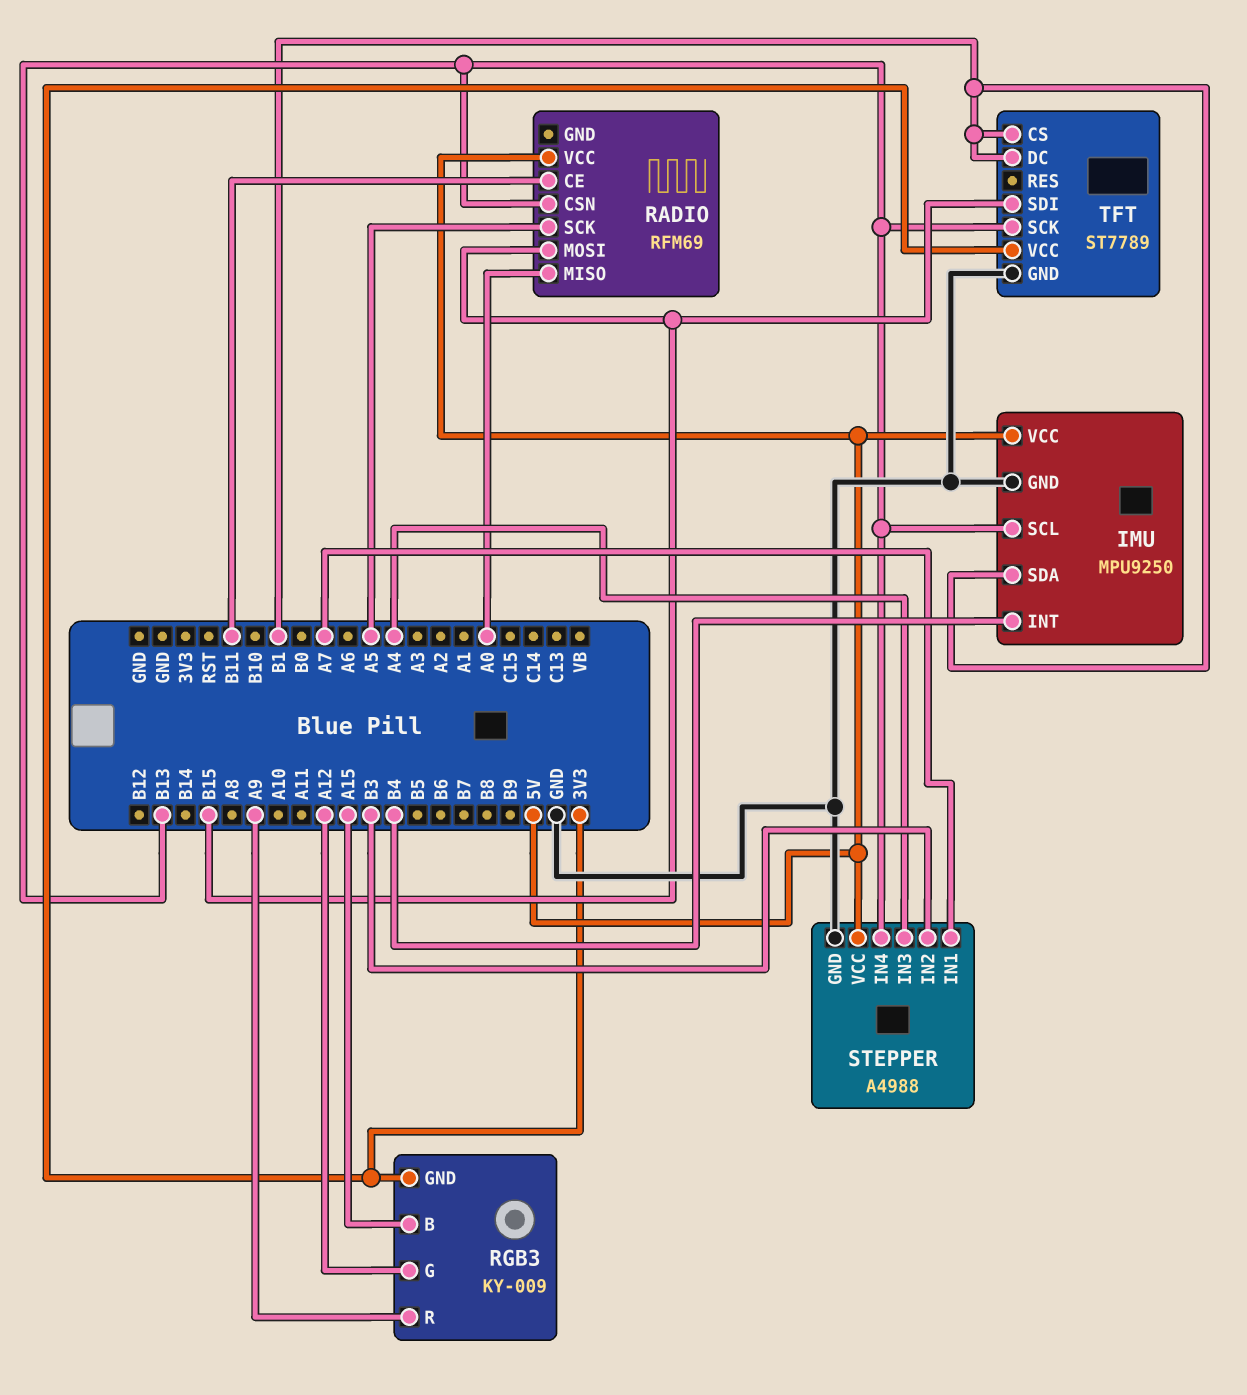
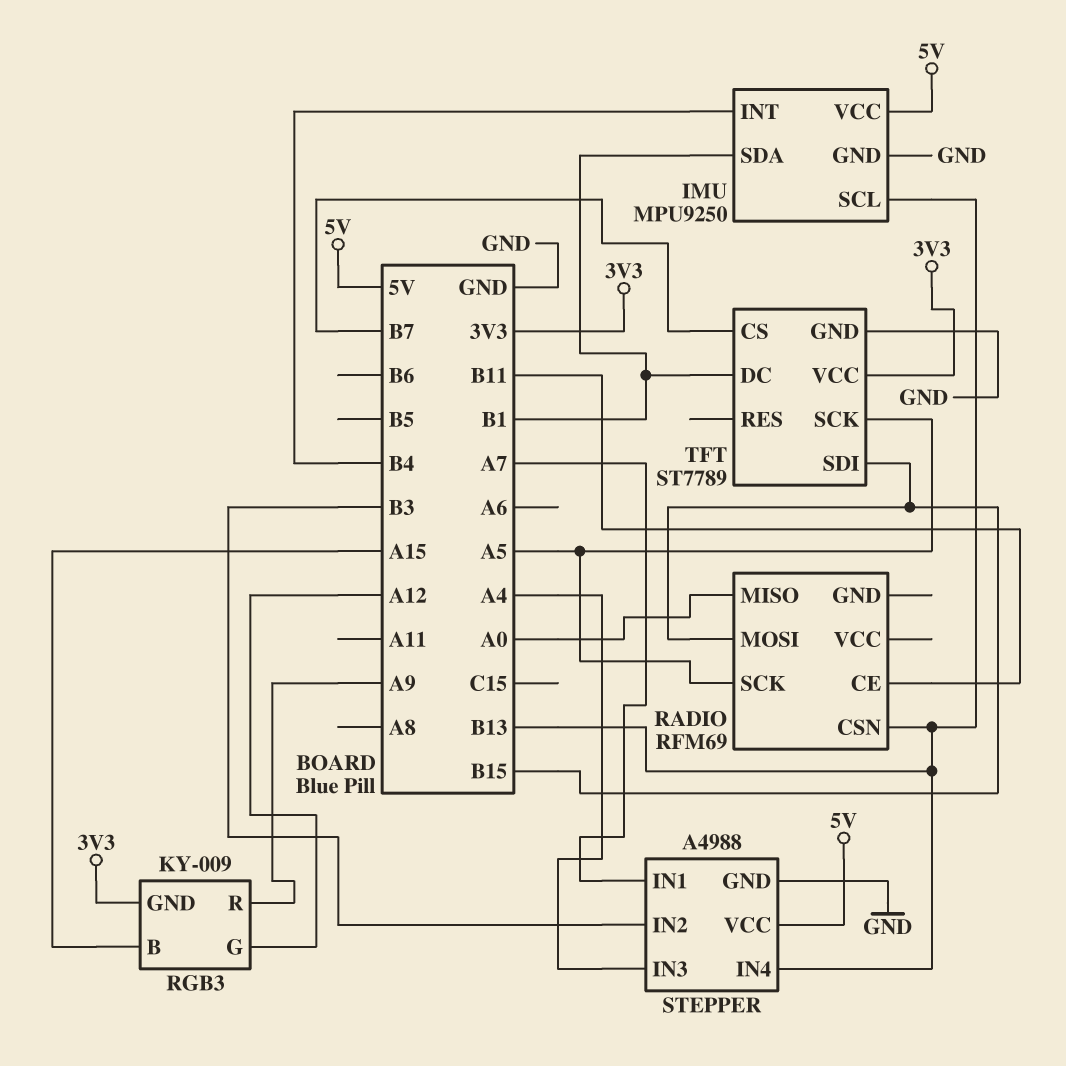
RADIO pin VCC: 5V -> none
TFT pin CS: B1 -> B7
TFT pin SCK: B13 -> A5

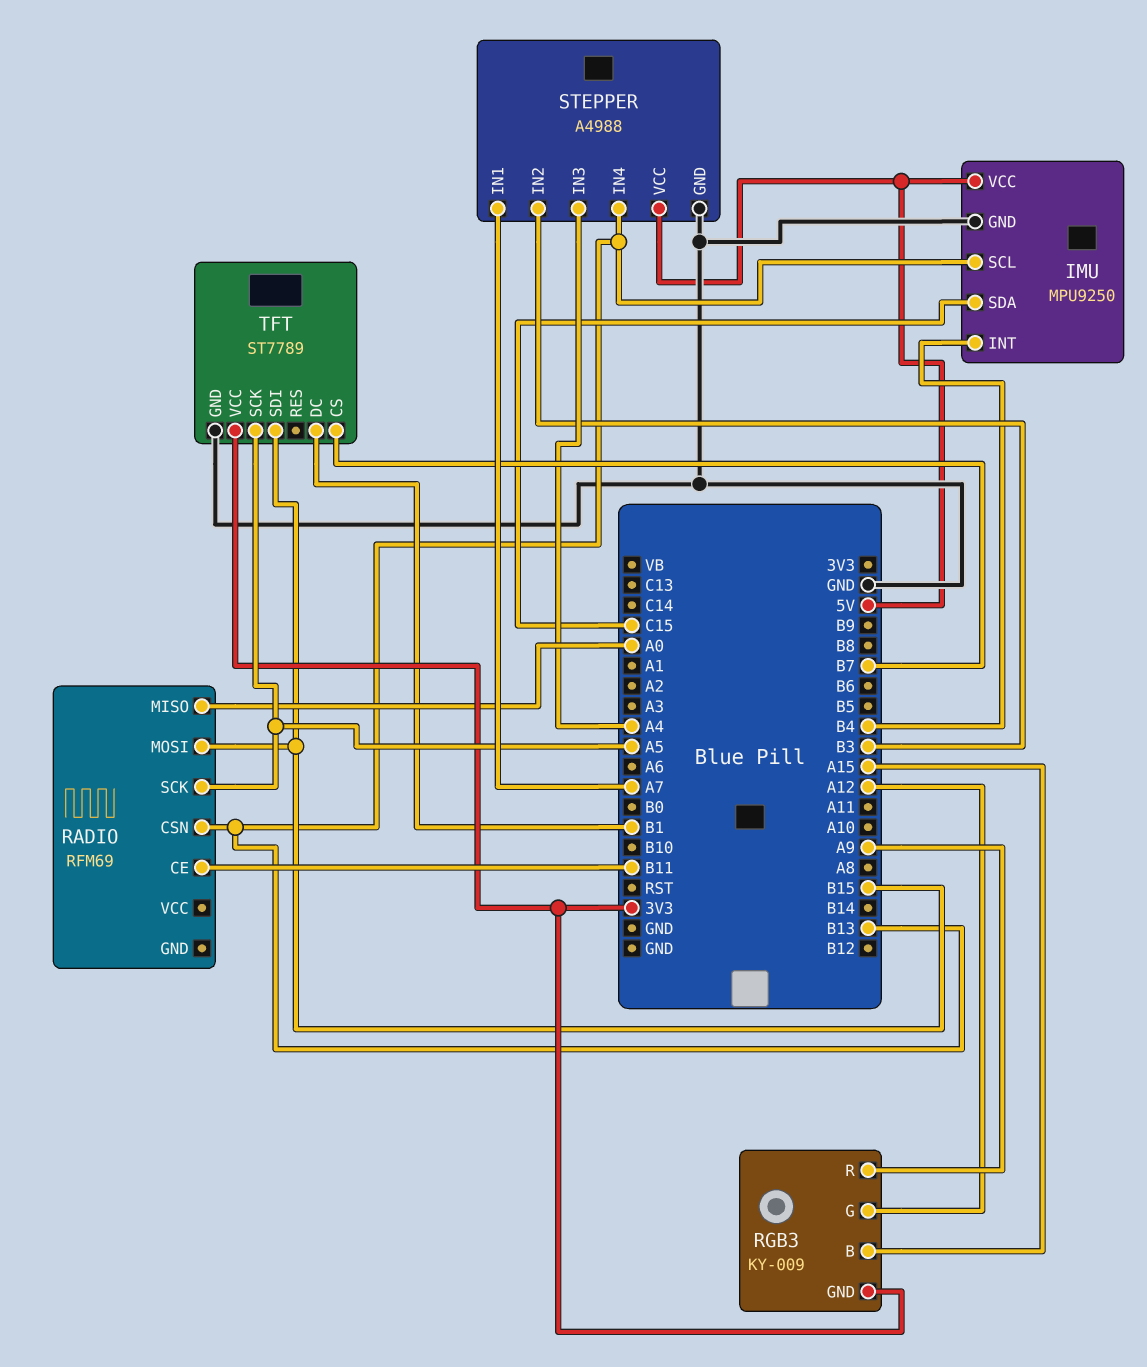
IMU pin SDA: B1 -> C15

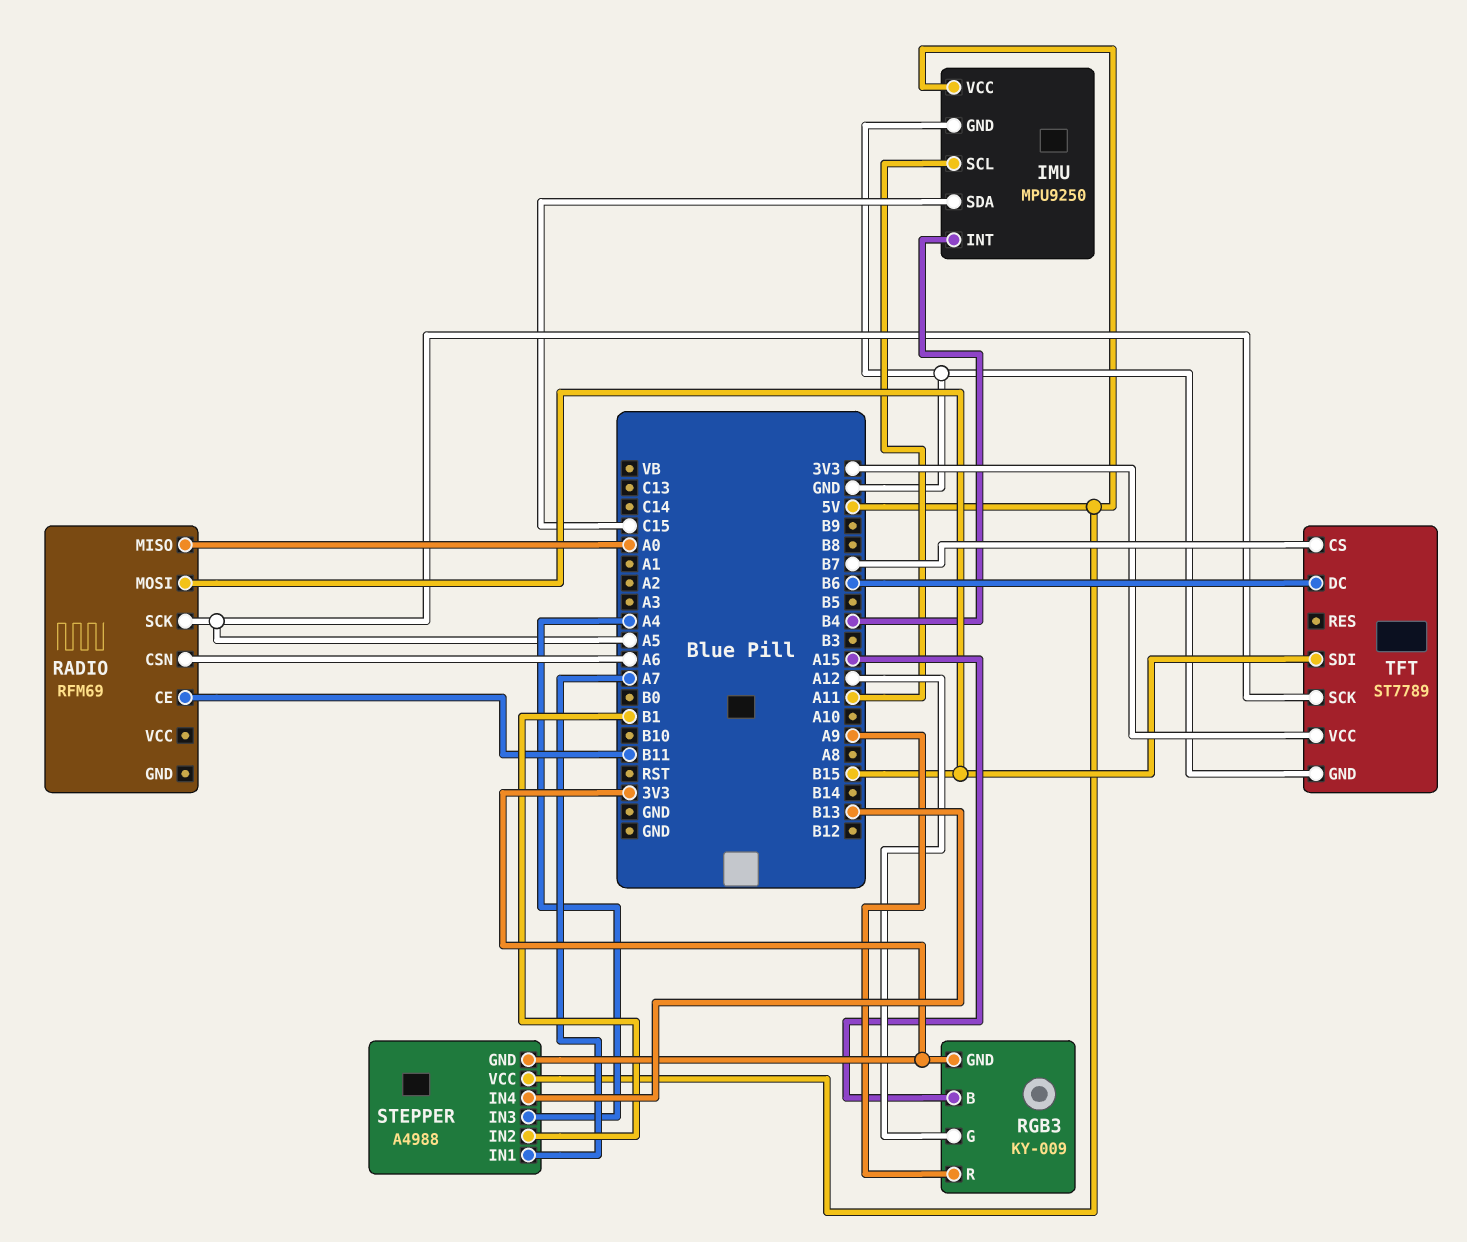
IMU pin SCL: B13 -> A11
RADIO pin CSN: B13 -> A6
STEPPER pin GND: GND -> 3V3
STEPPER pin IN2: B3 -> B1
TFT pin DC: B1 -> B6

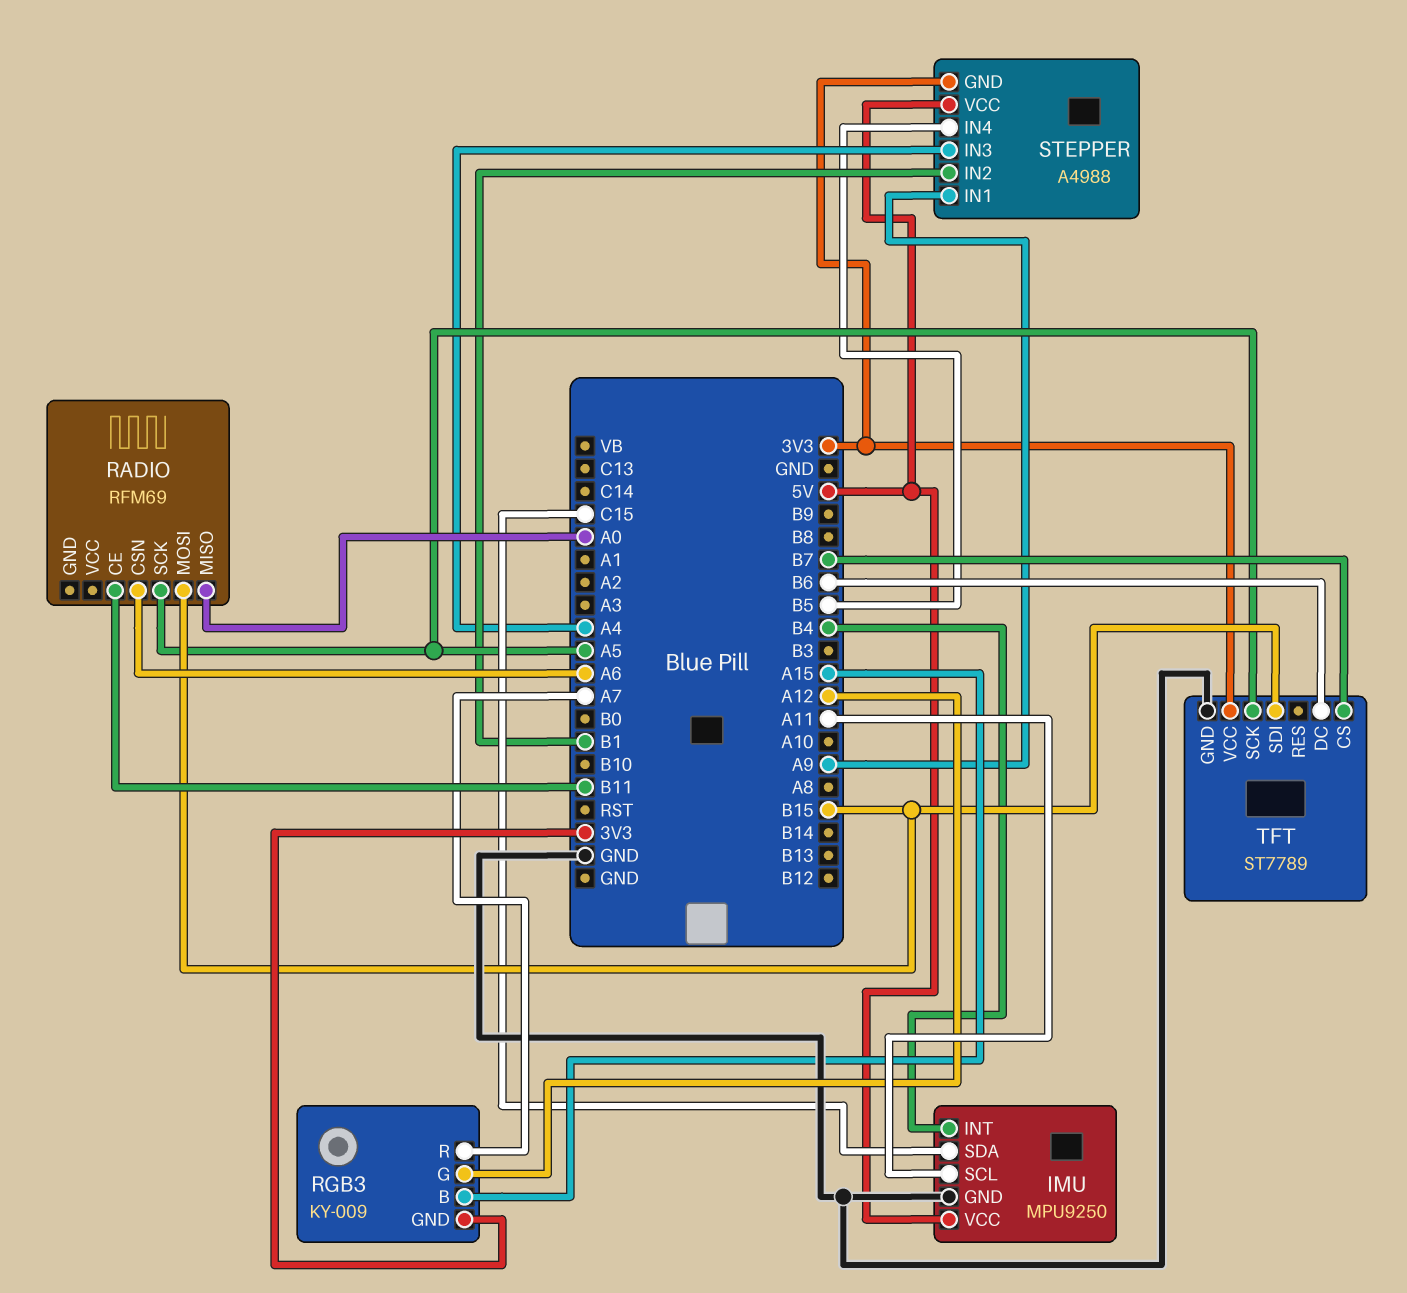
RGB3 pin R: A9 -> A7
STEPPER pin IN1: A7 -> A9
STEPPER pin IN4: B13 -> B5

